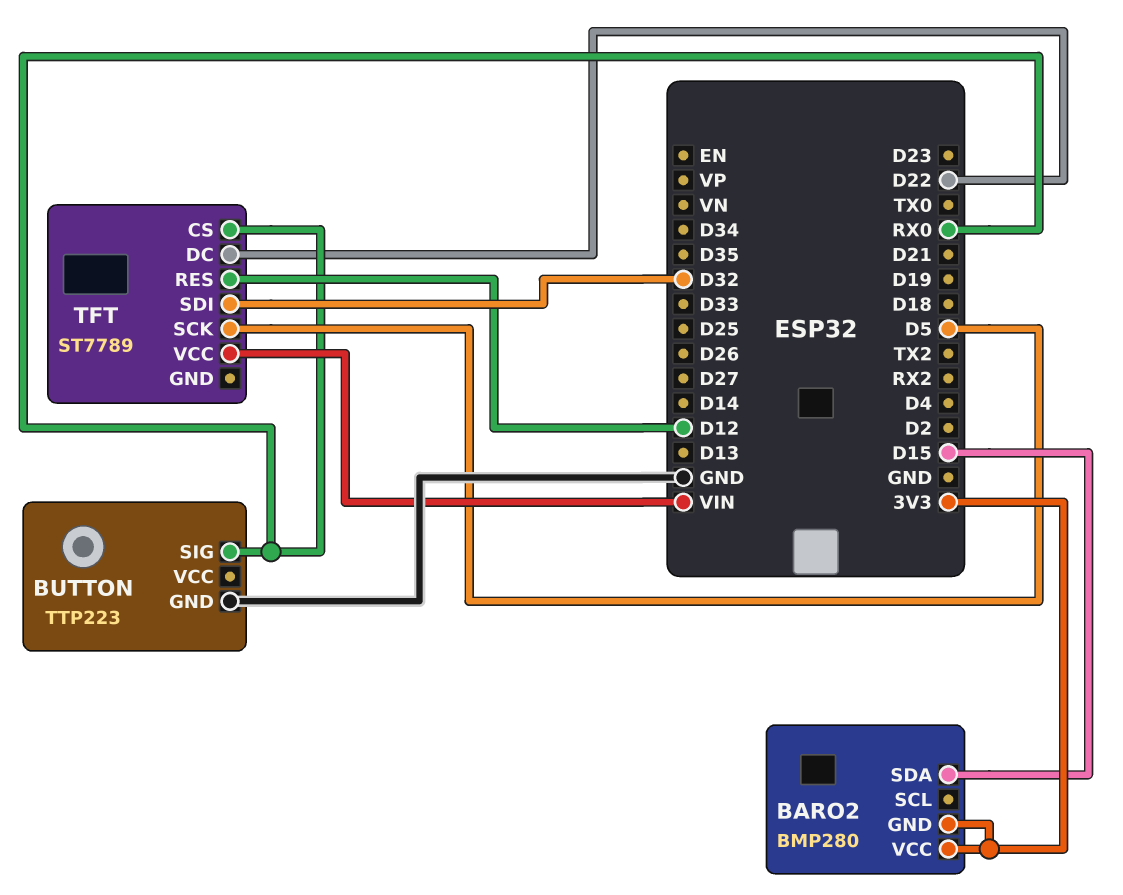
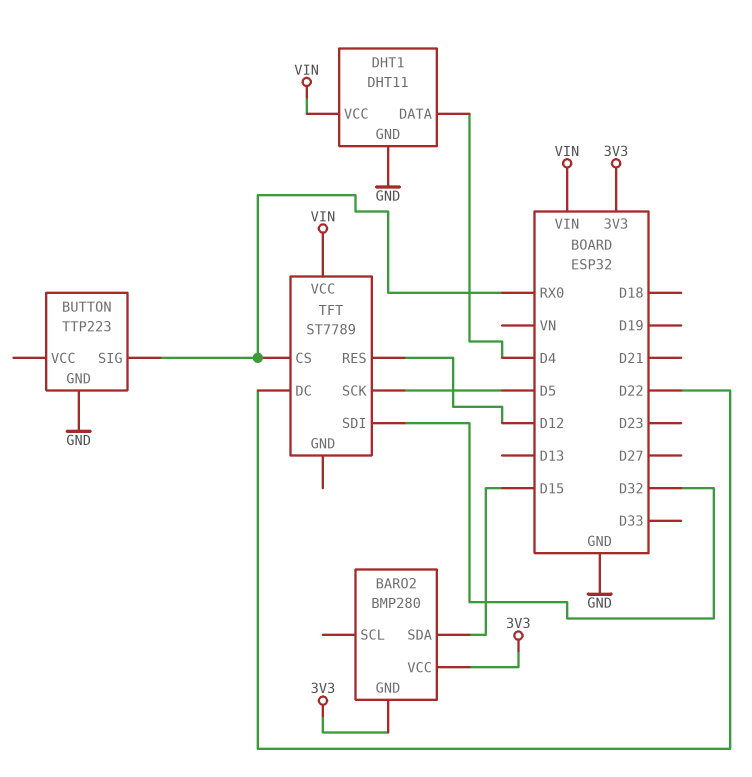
DHT1: none -> DHT11
DHT1 pin DATA: none -> D4
DHT1 pin GND: none -> GND
DHT1 pin VCC: none -> VIN

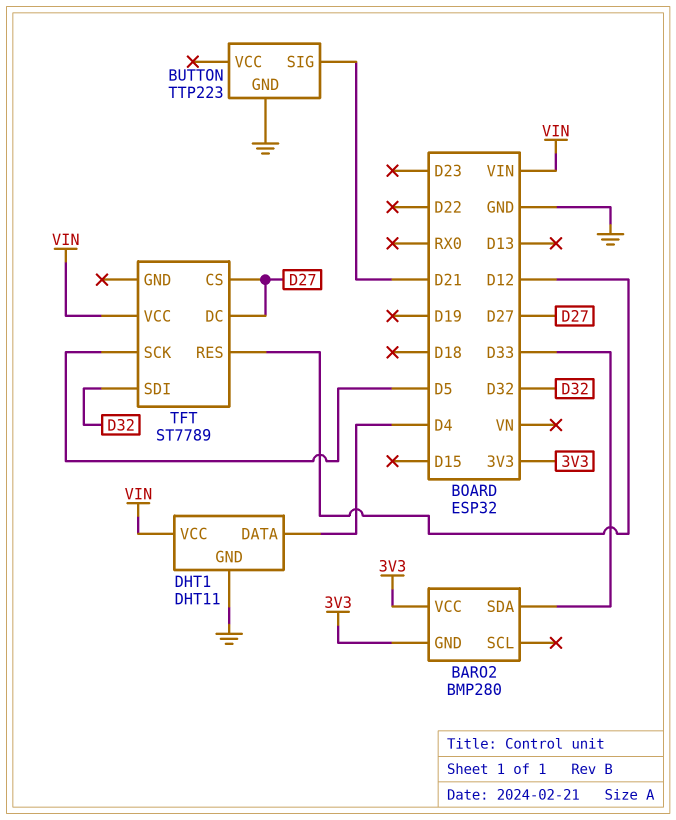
BARO2 pin SDA: D15 -> D33
BUTTON pin SIG: RX0 -> D21
TFT pin CS: RX0 -> D27
TFT pin DC: D22 -> D27

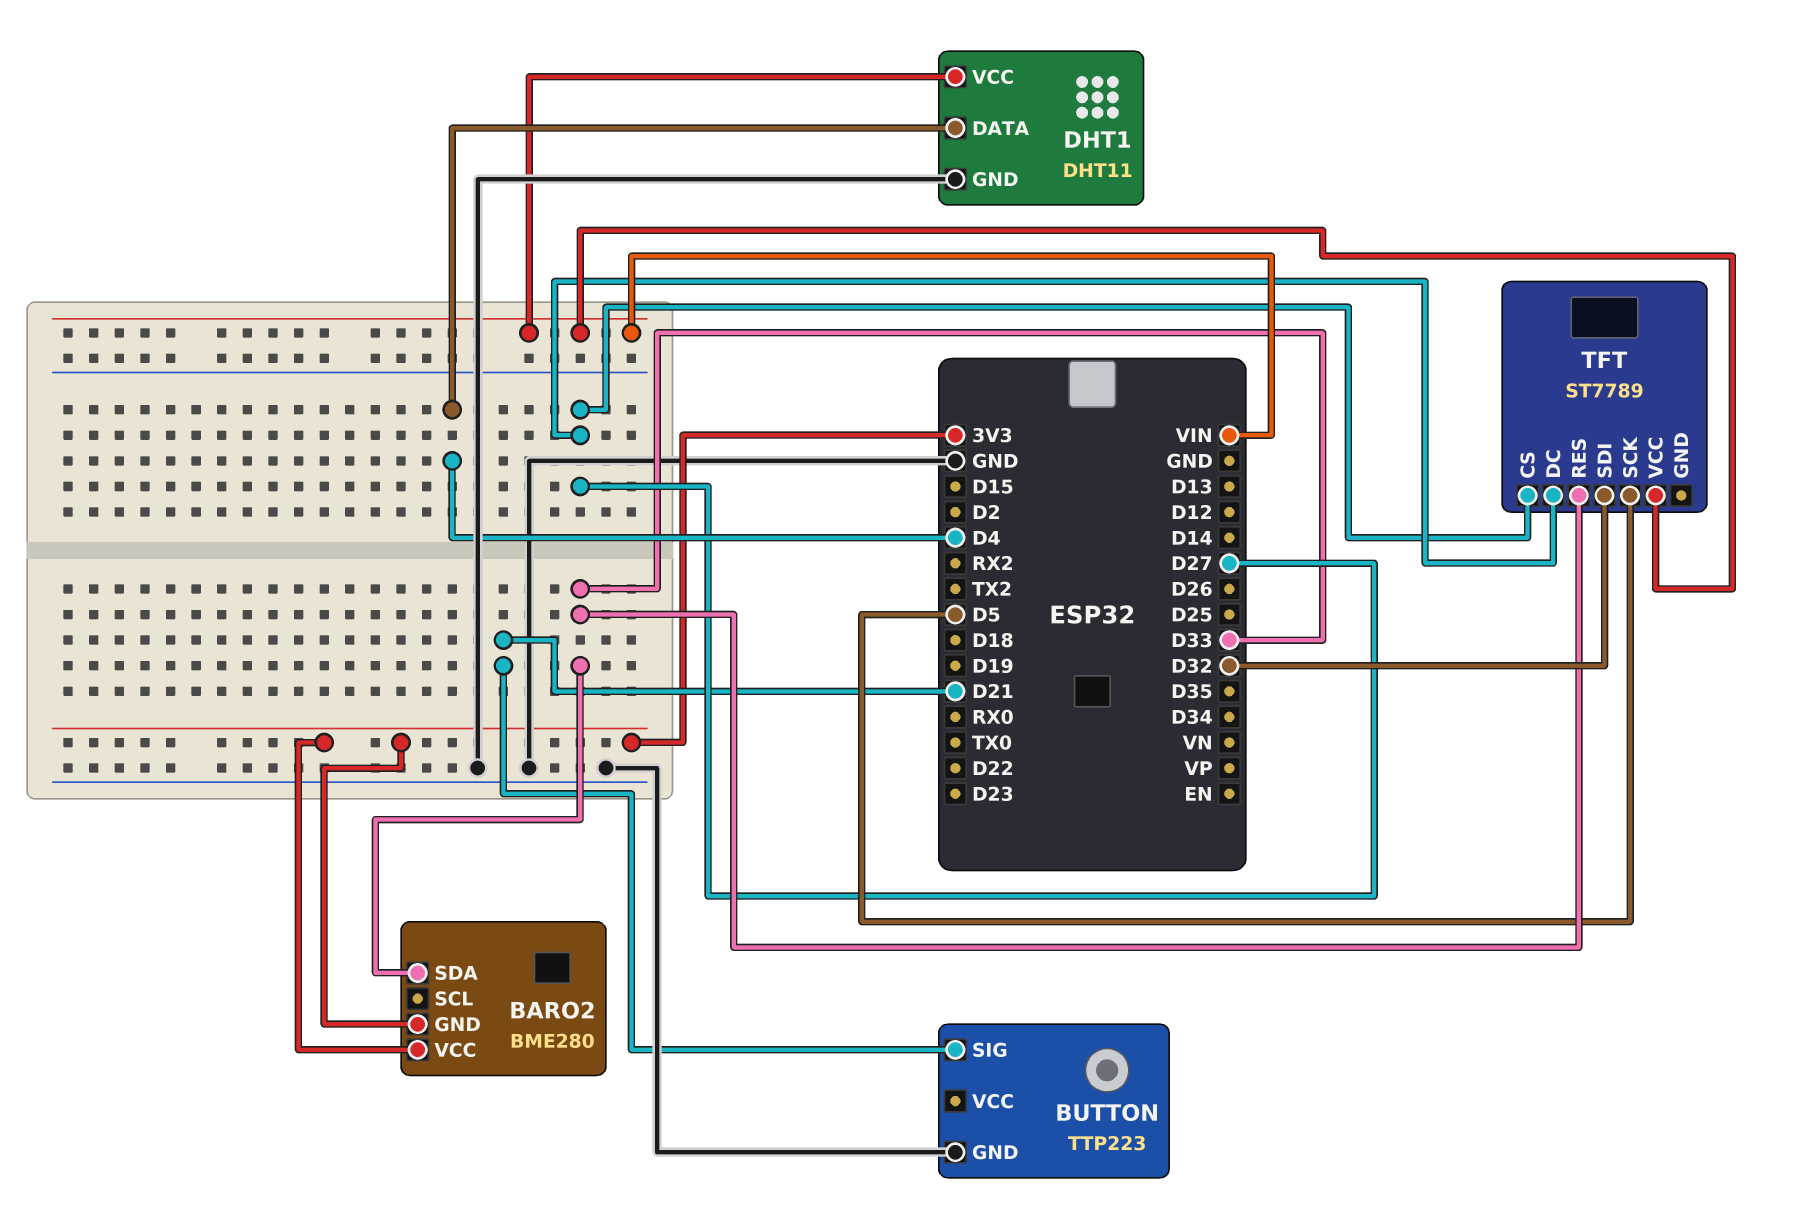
BARO2: BMP280 -> BME280
TFT pin RES: D12 -> D33

